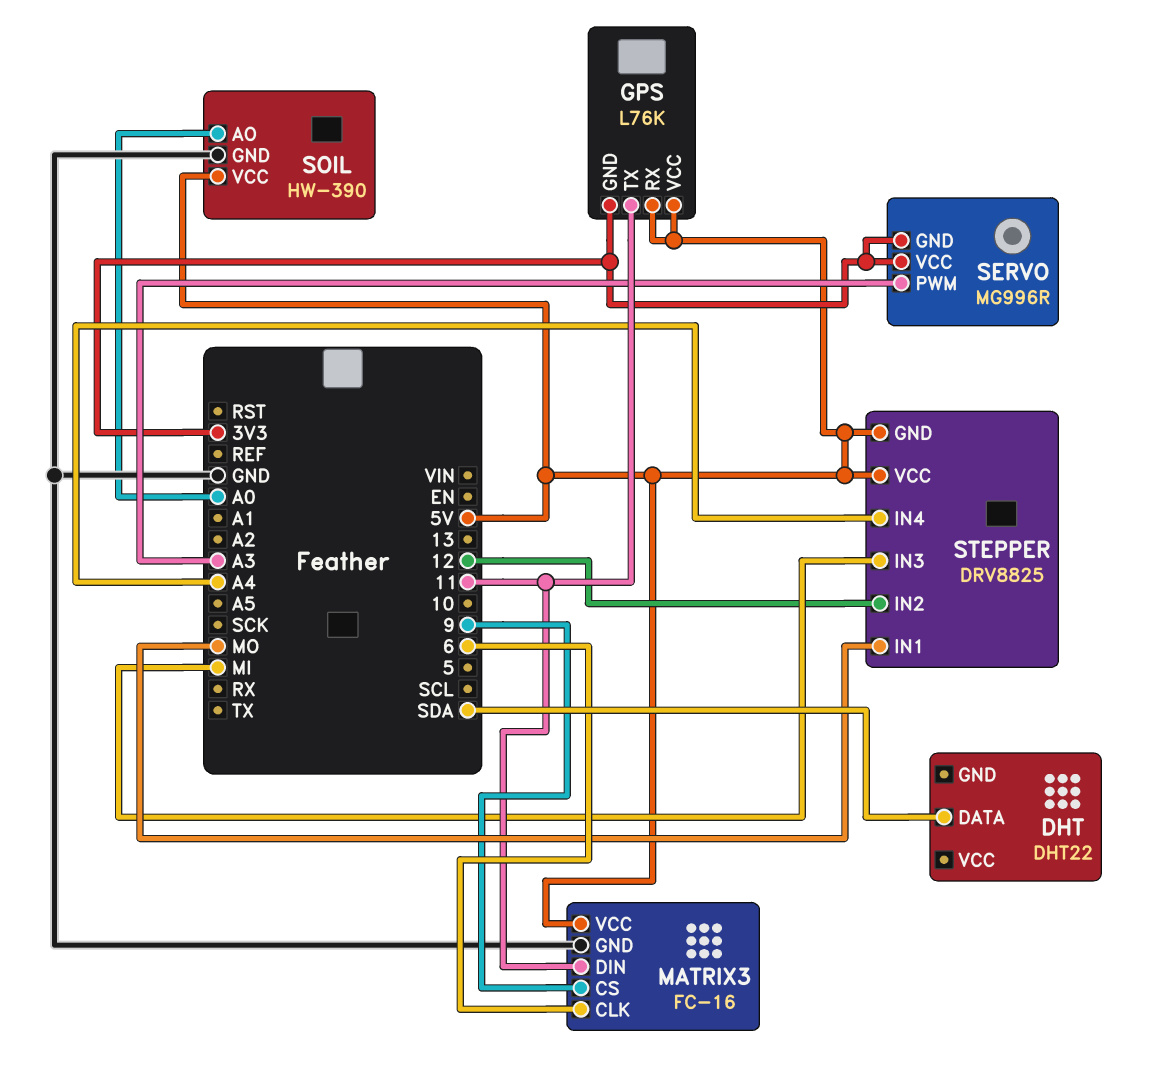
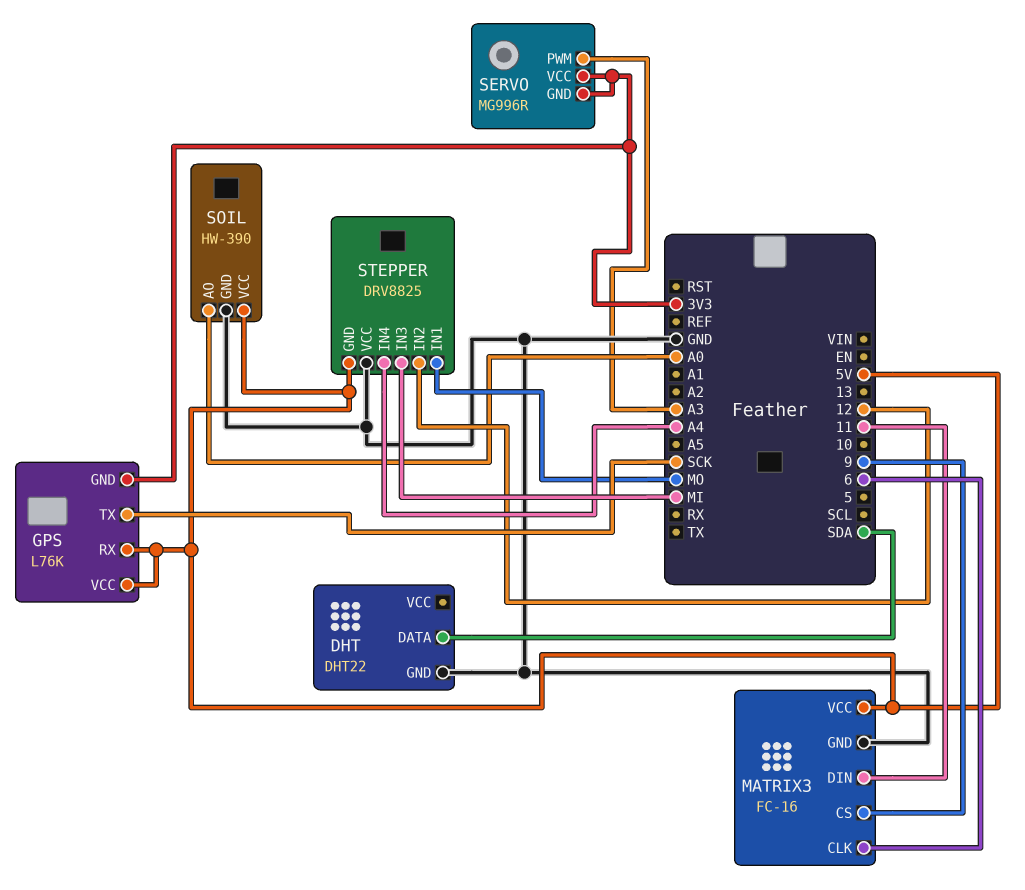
DHT pin GND: none -> GND
GPS pin TX: 11 -> SCK
STEPPER pin VCC: 5V -> GND

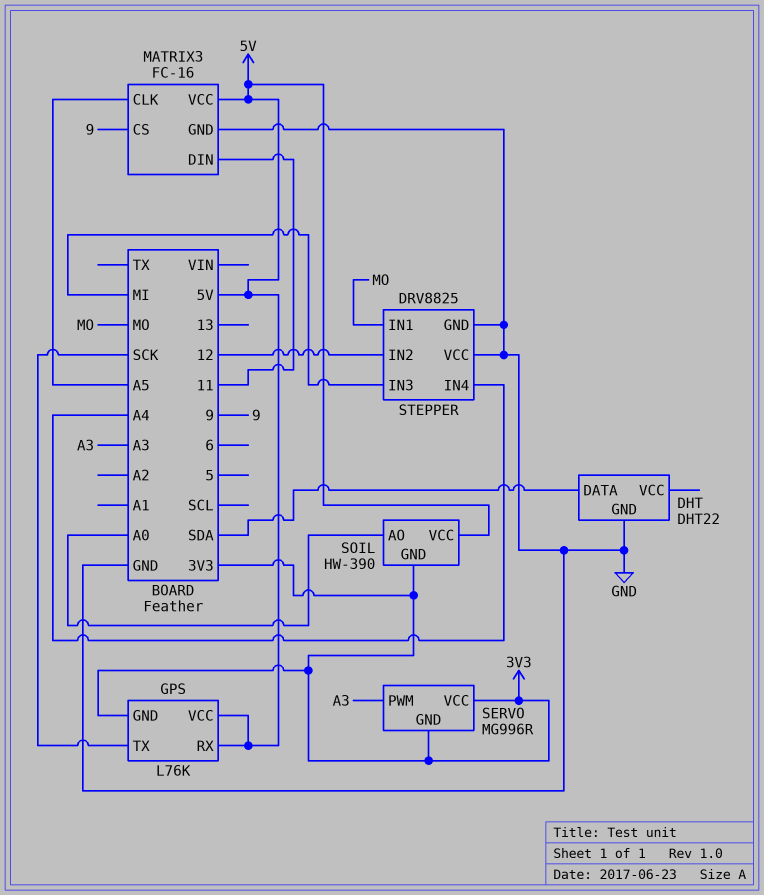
MATRIX3 pin CLK: 6 -> A5
SOIL pin GND: GND -> 3V3
STEPPER pin GND: 5V -> GND

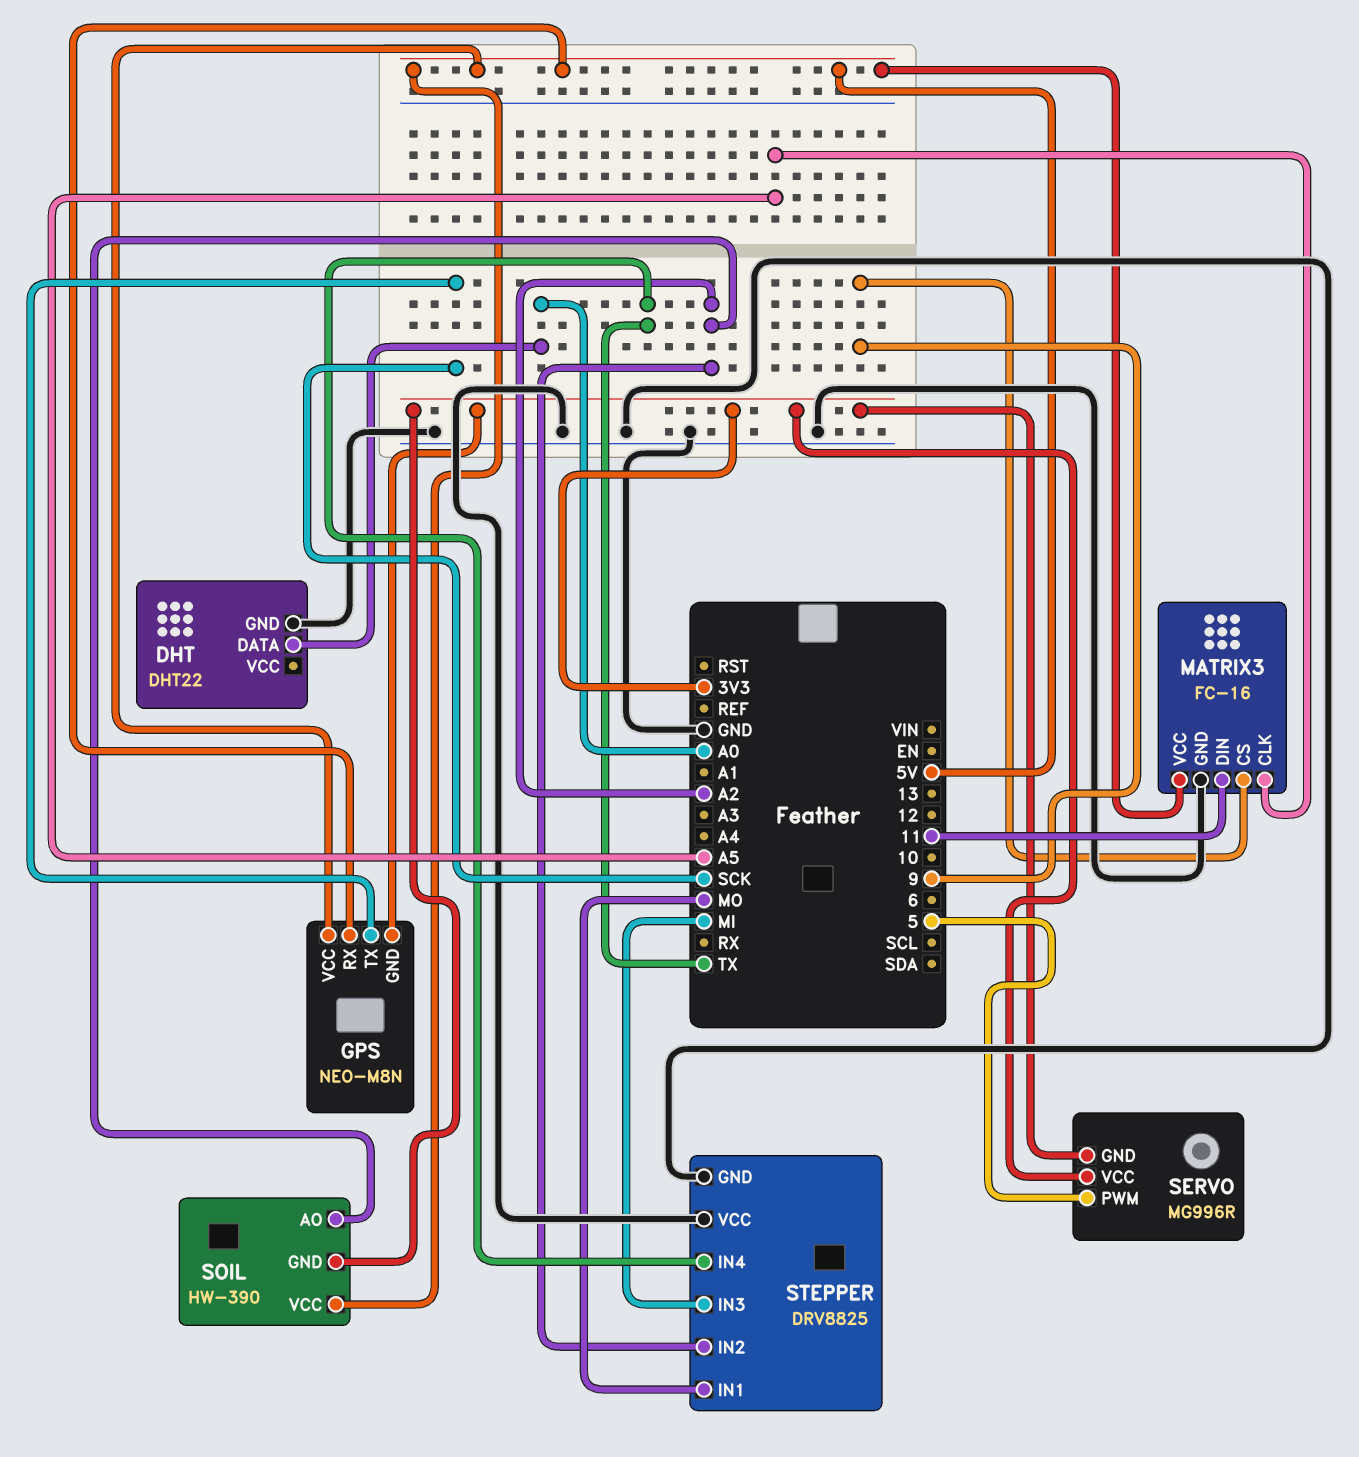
DHT pin DATA: SDA -> A0
GPS: L76K -> NEO-M8N
SERVO pin PWM: A3 -> 5
SOIL pin AO: A0 -> A2
STEPPER pin IN2: 12 -> A2
STEPPER pin IN4: A4 -> TX

